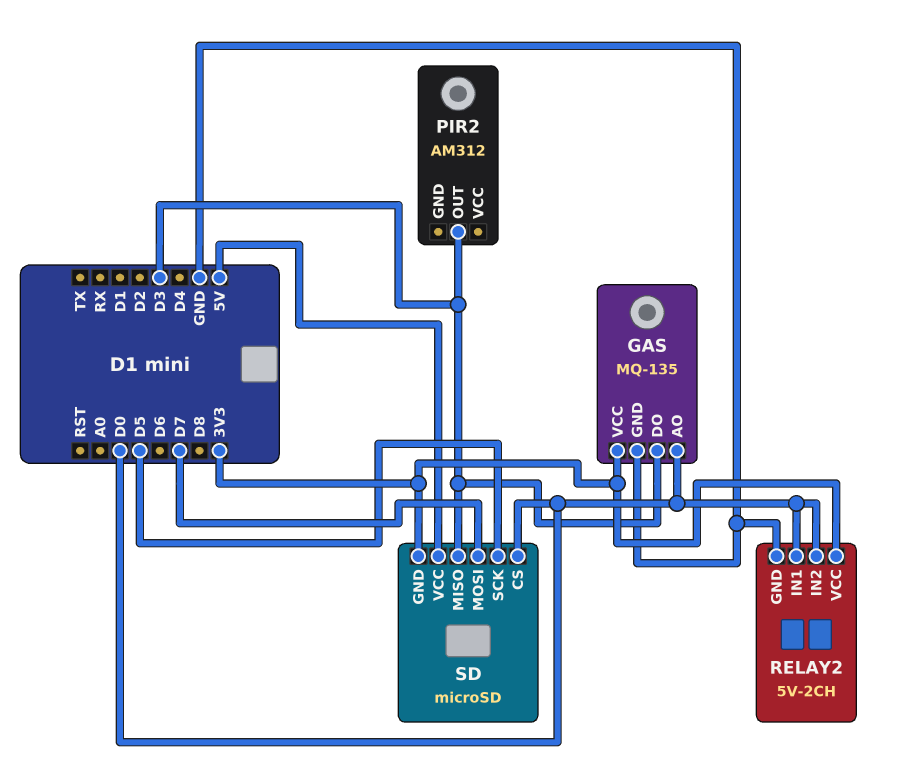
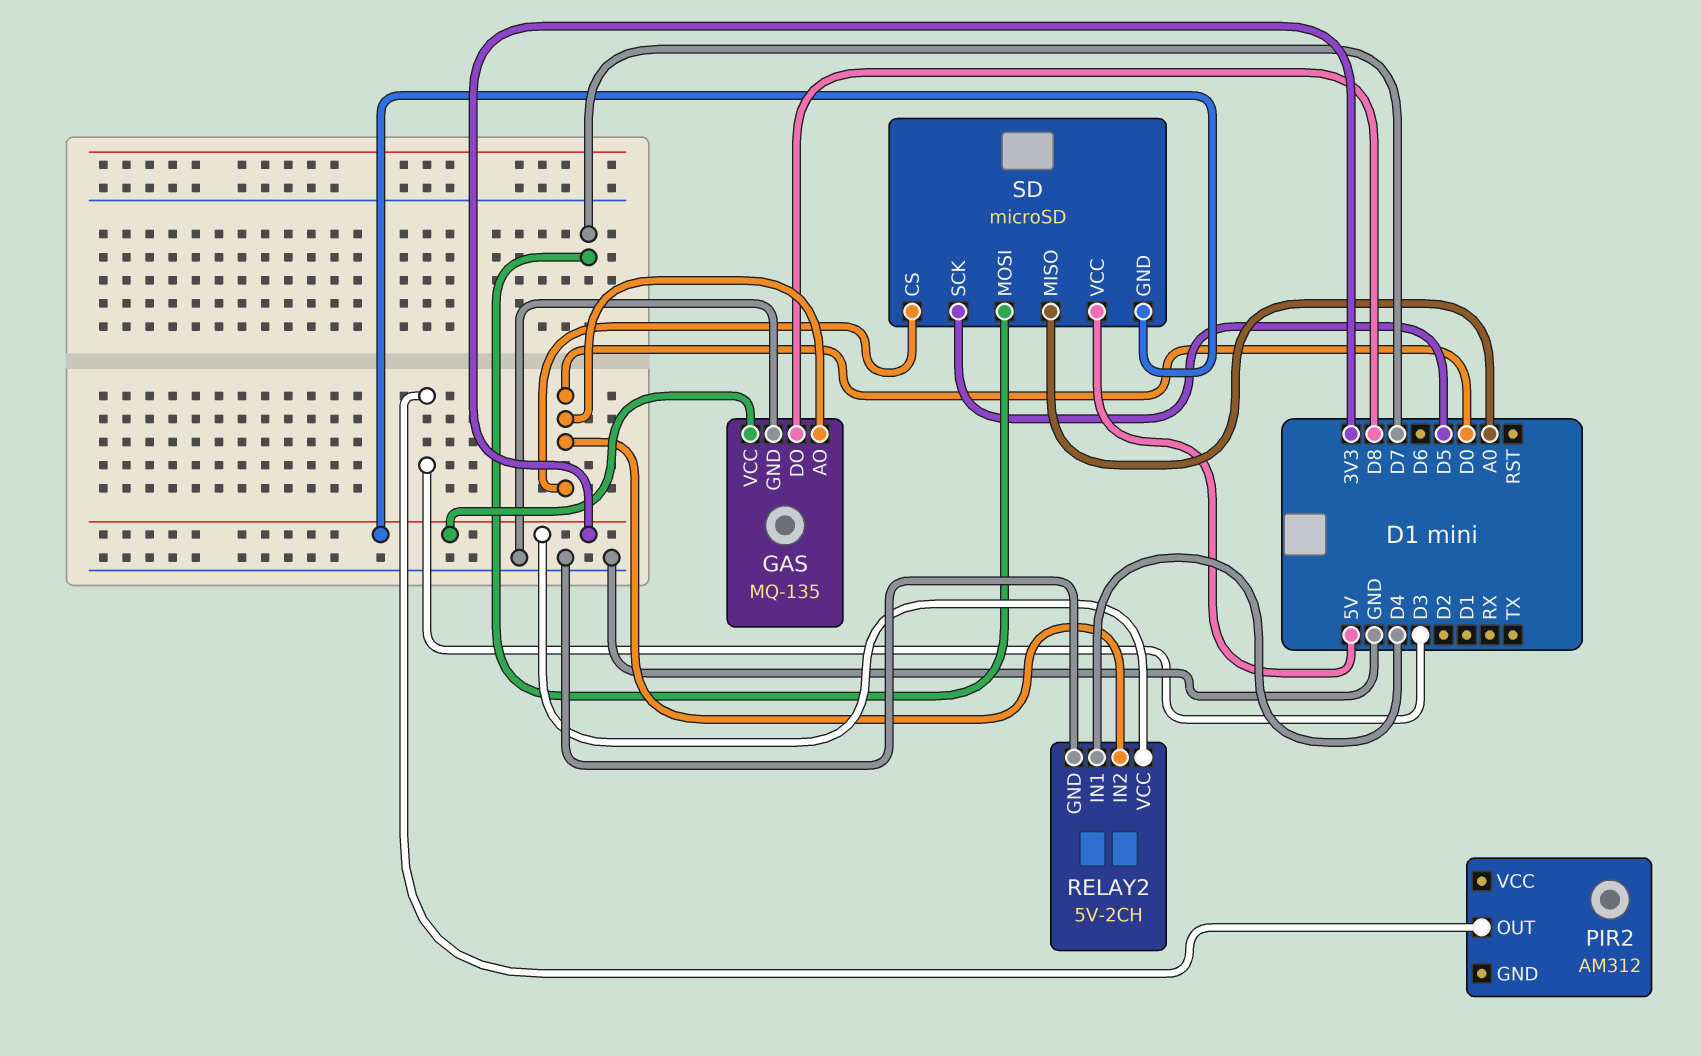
GAS pin DO: D3 -> D8
RELAY2 pin IN1: D0 -> D4
SD pin MISO: D3 -> A0

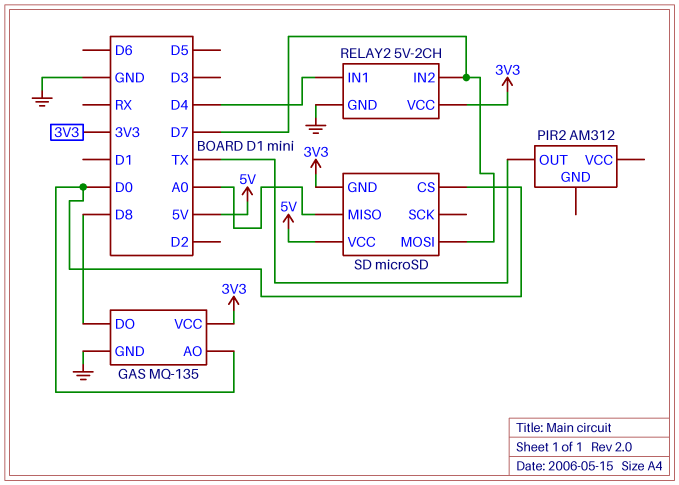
PIR2 pin OUT: D3 -> TX
RELAY2 pin IN2: D0 -> D7
SD pin SCK: D5 -> none

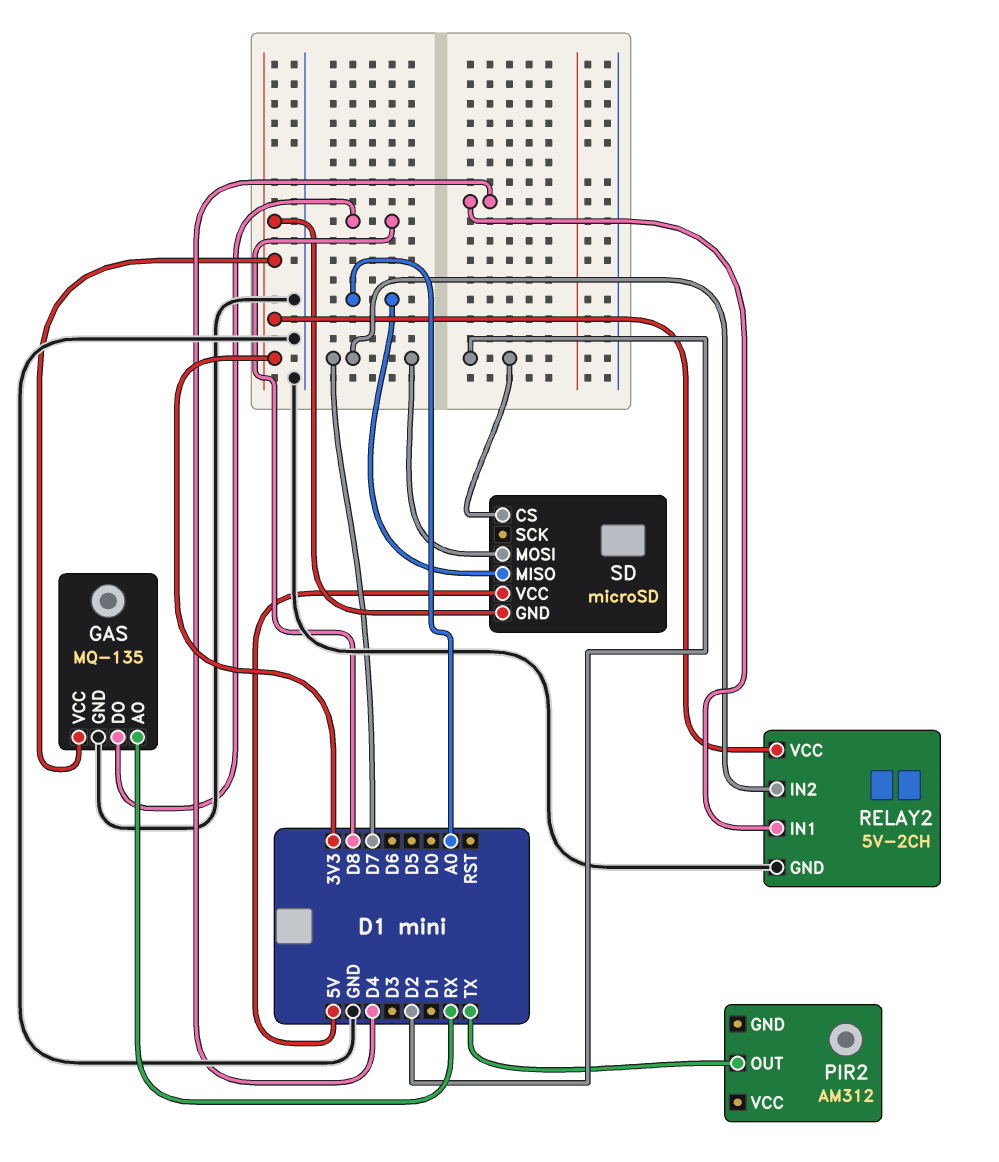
GAS pin AO: D0 -> RX
SD pin CS: D0 -> D2

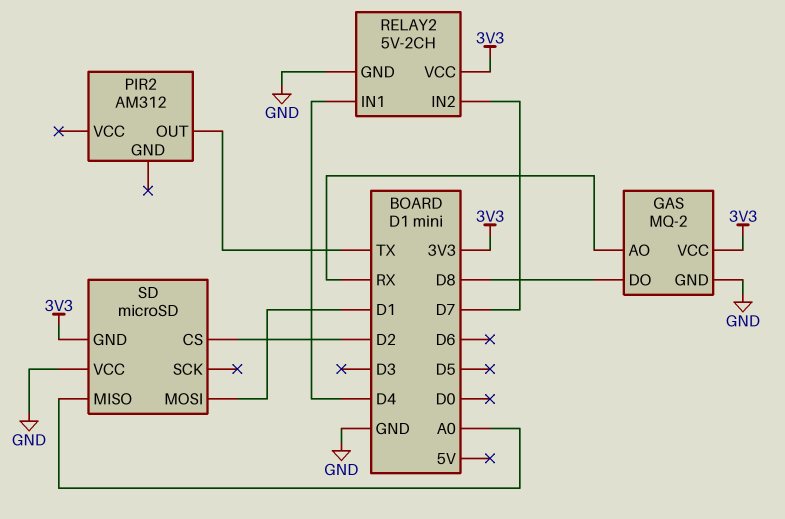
GAS: MQ-135 -> MQ-2
SD pin MOSI: D7 -> D1
SD pin VCC: 5V -> GND

